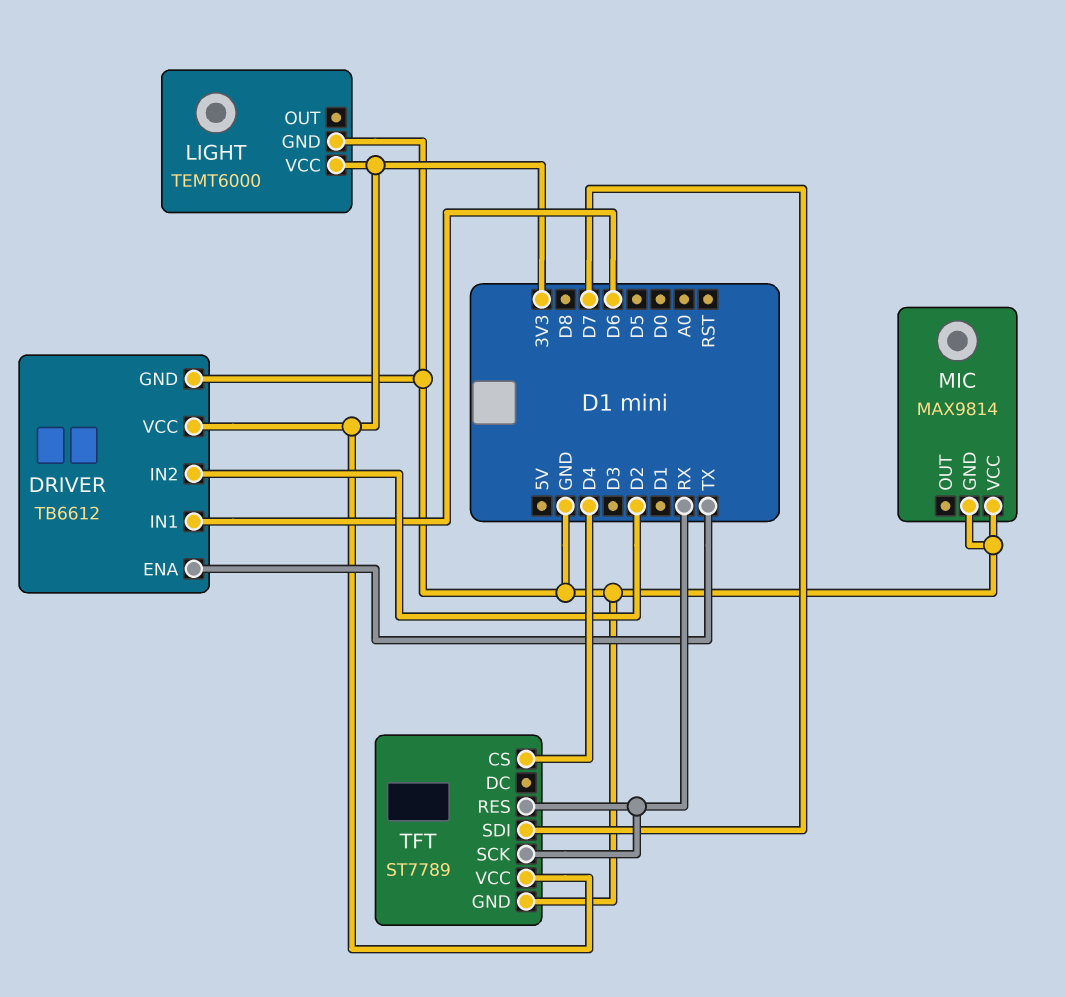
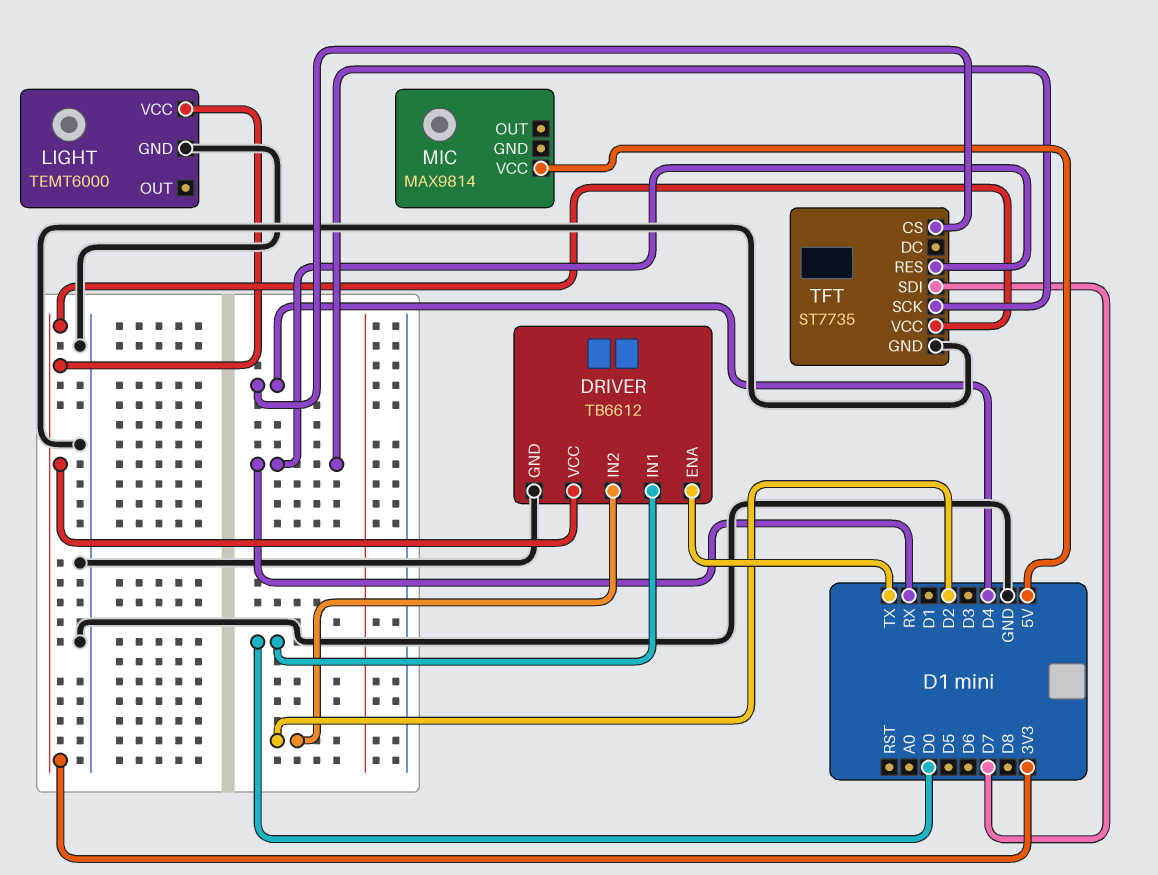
DRIVER pin IN1: D6 -> D0
MIC pin GND: GND -> none
MIC pin VCC: GND -> 5V
TFT: ST7789 -> ST7735

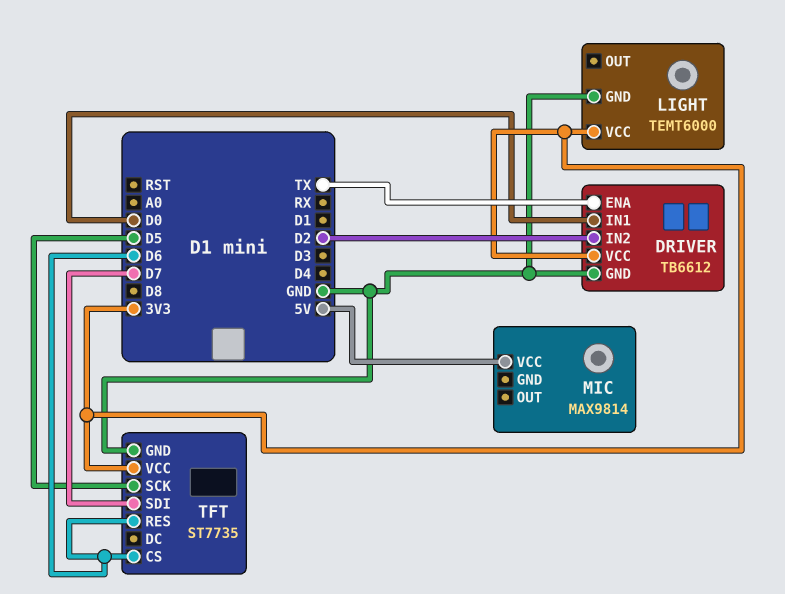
TFT pin CS: D4 -> D6
TFT pin RES: RX -> D6
TFT pin SCK: RX -> D5

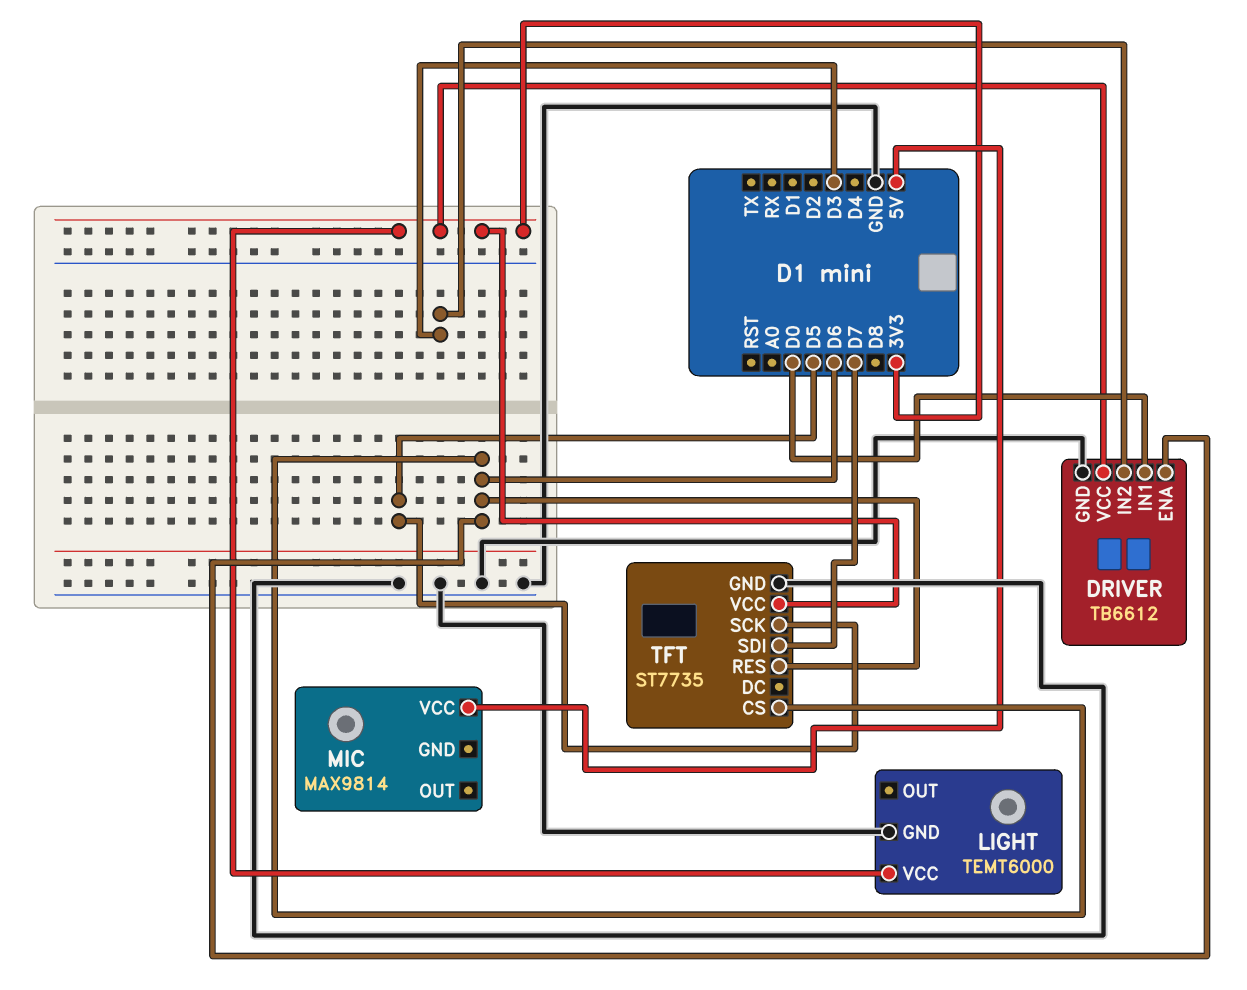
DRIVER pin ENA: TX -> D6
DRIVER pin IN2: D2 -> D3

